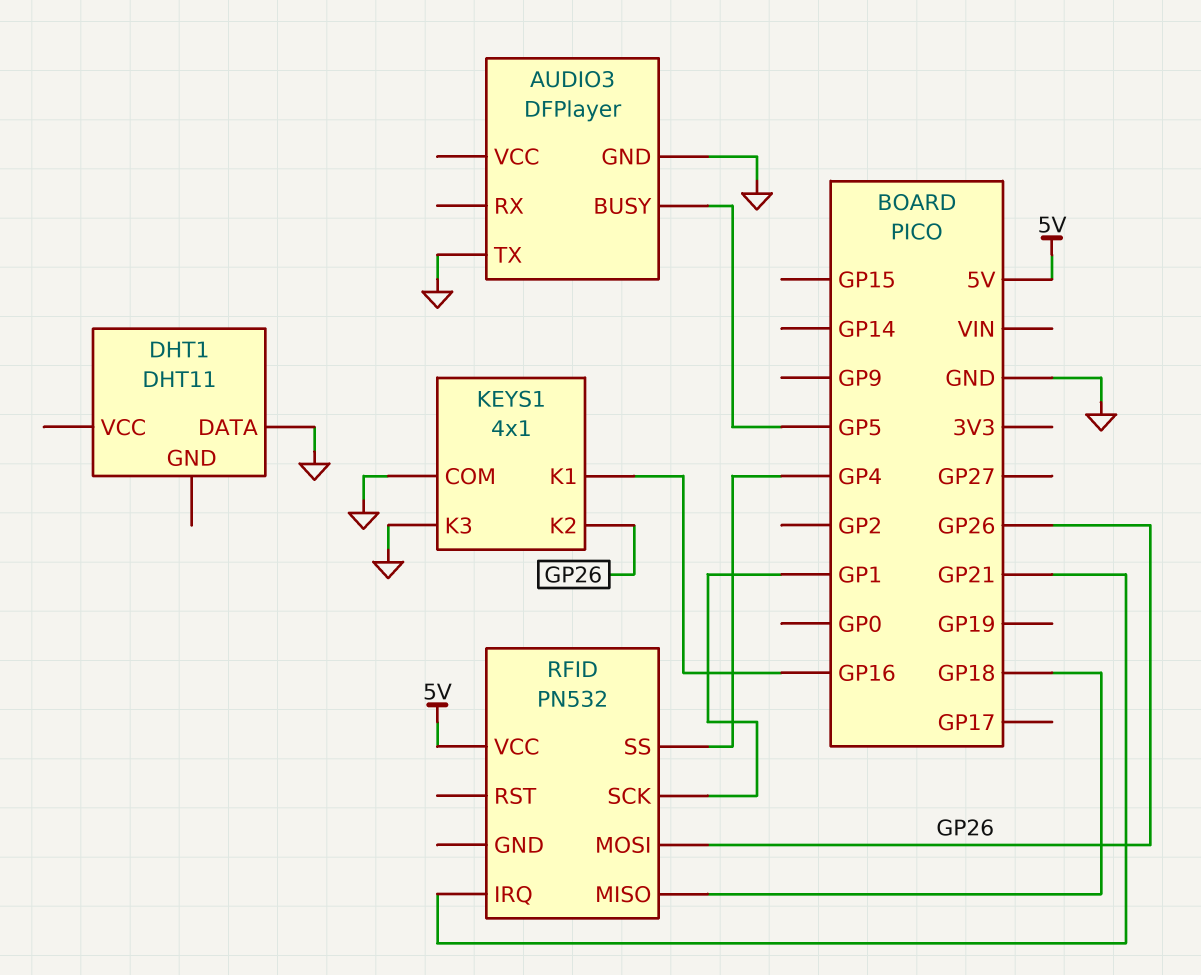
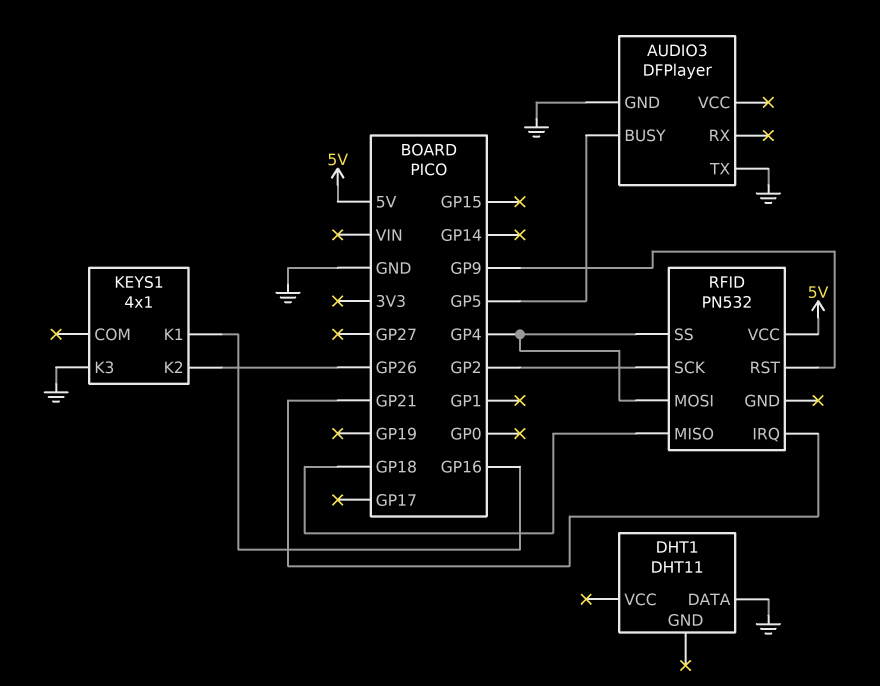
KEYS1 pin COM: GND -> none
RFID pin MOSI: GP26 -> GP4
RFID pin RST: none -> GP9
RFID pin SCK: GP1 -> GP2

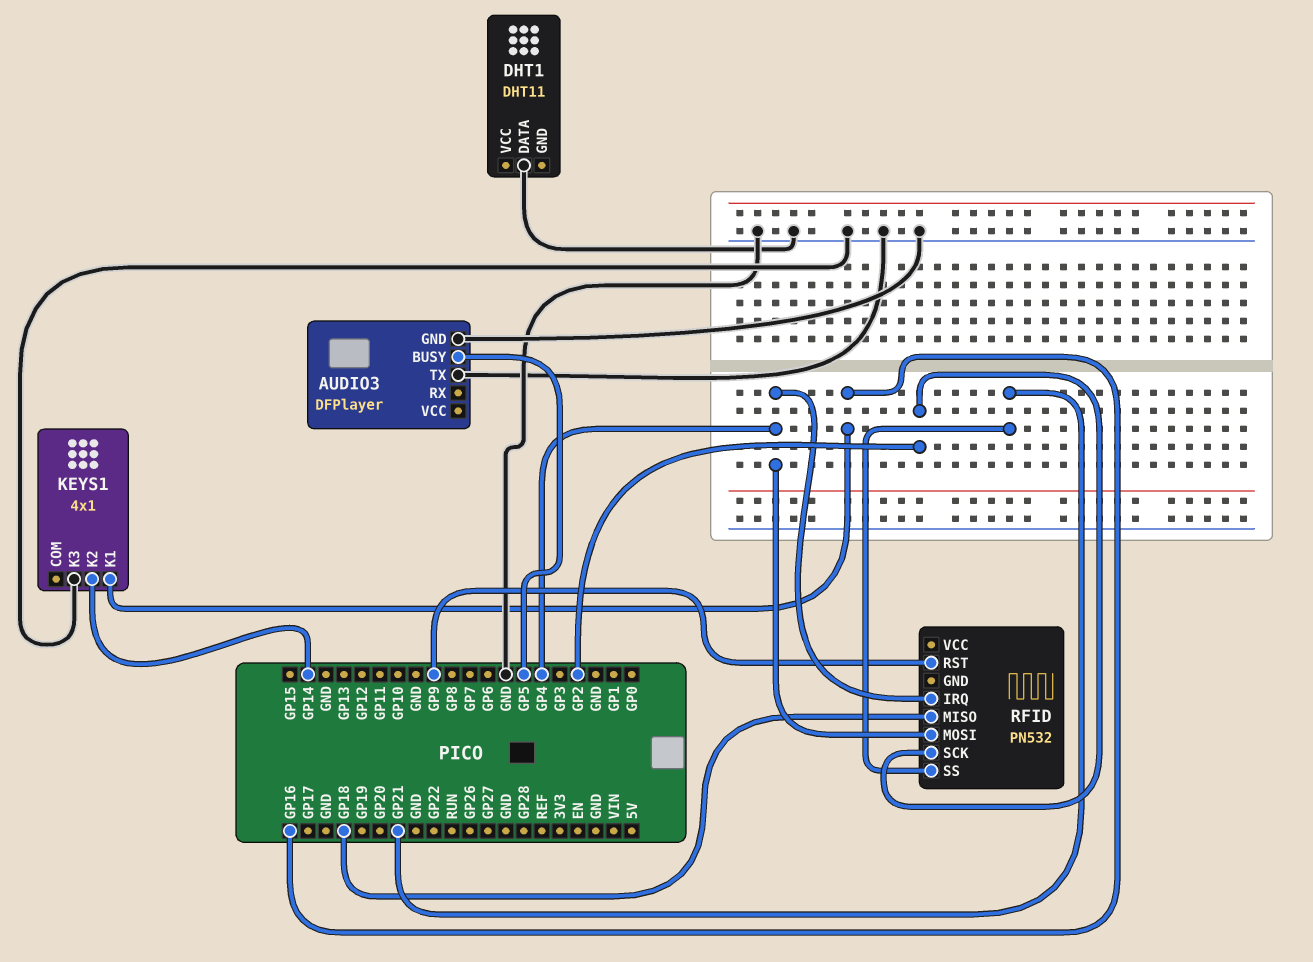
KEYS1 pin K2: GP26 -> GP14
RFID pin IRQ: GP21 -> GP4
RFID pin SS: GP4 -> GP21
RFID pin VCC: 5V -> none

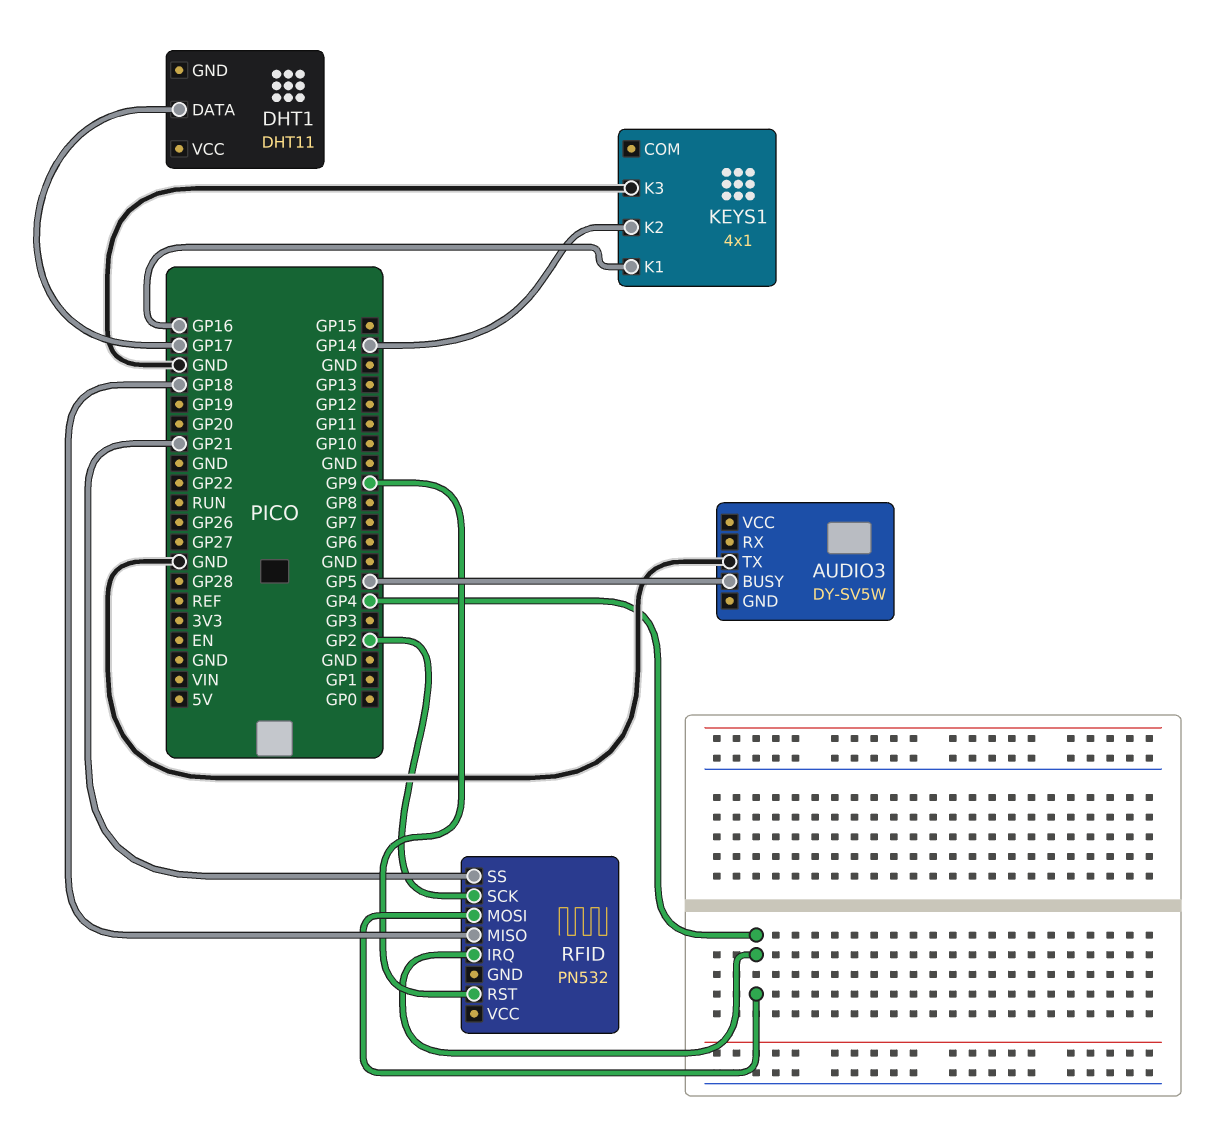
AUDIO3: DFPlayer -> DY-SV5W
AUDIO3 pin GND: GND -> none
DHT1 pin DATA: GND -> GP17

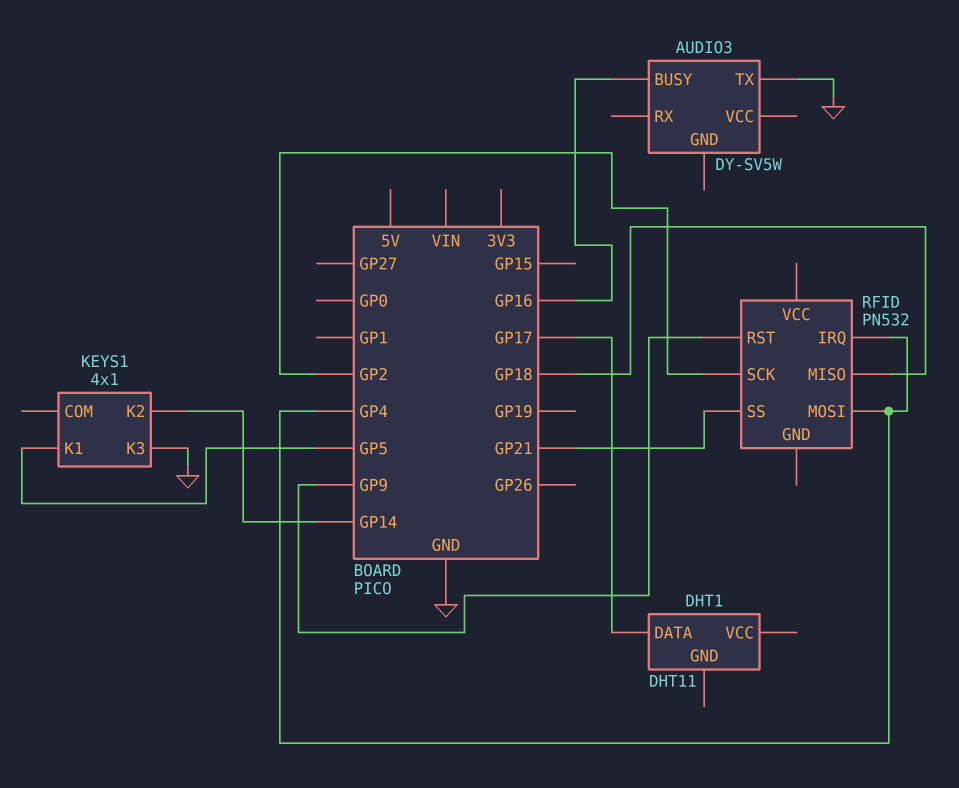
AUDIO3 pin BUSY: GP5 -> GP16
KEYS1 pin K1: GP16 -> GP5

